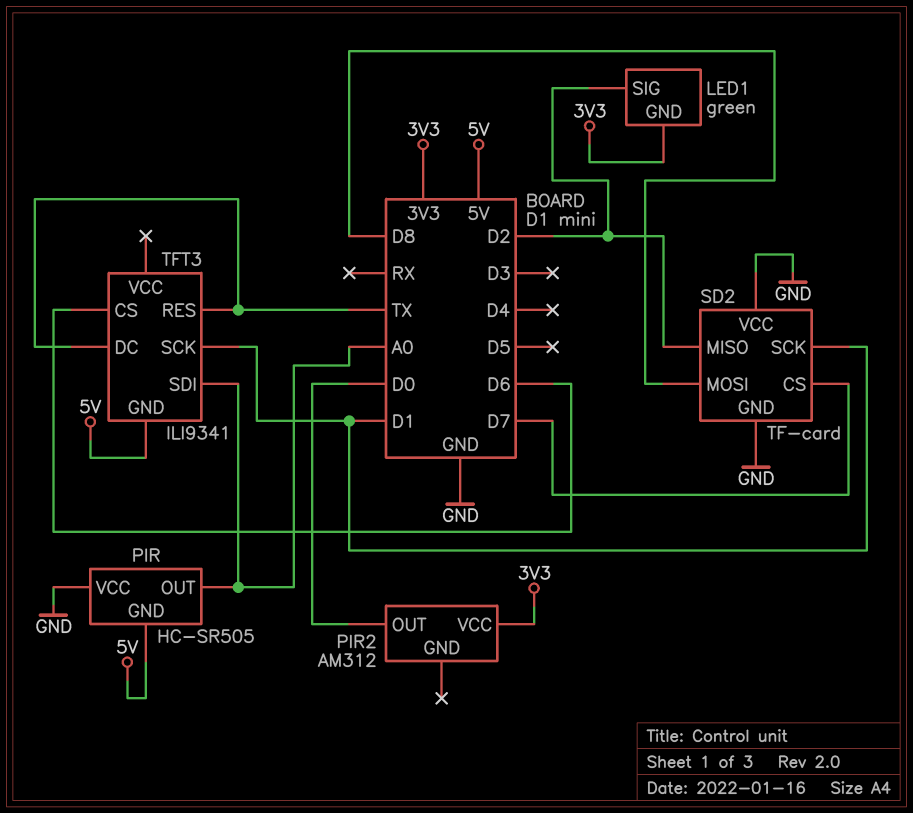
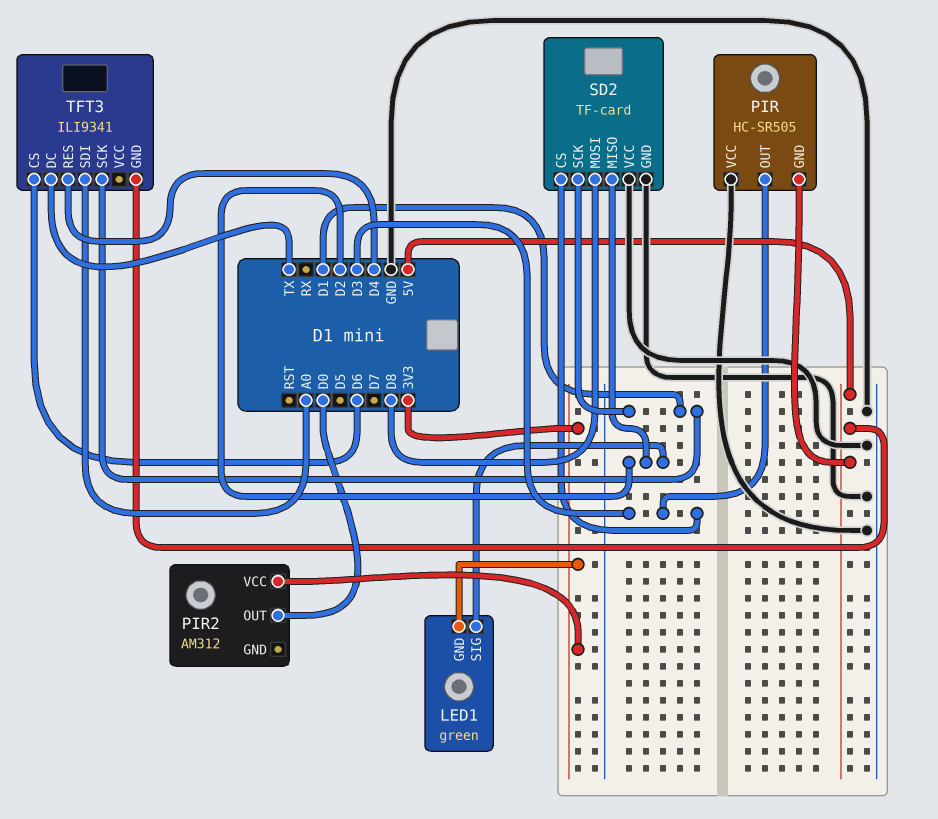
PIR pin OUT: A0 -> D3
SD2 pin CS: D7 -> D3
TFT3 pin RES: TX -> D4

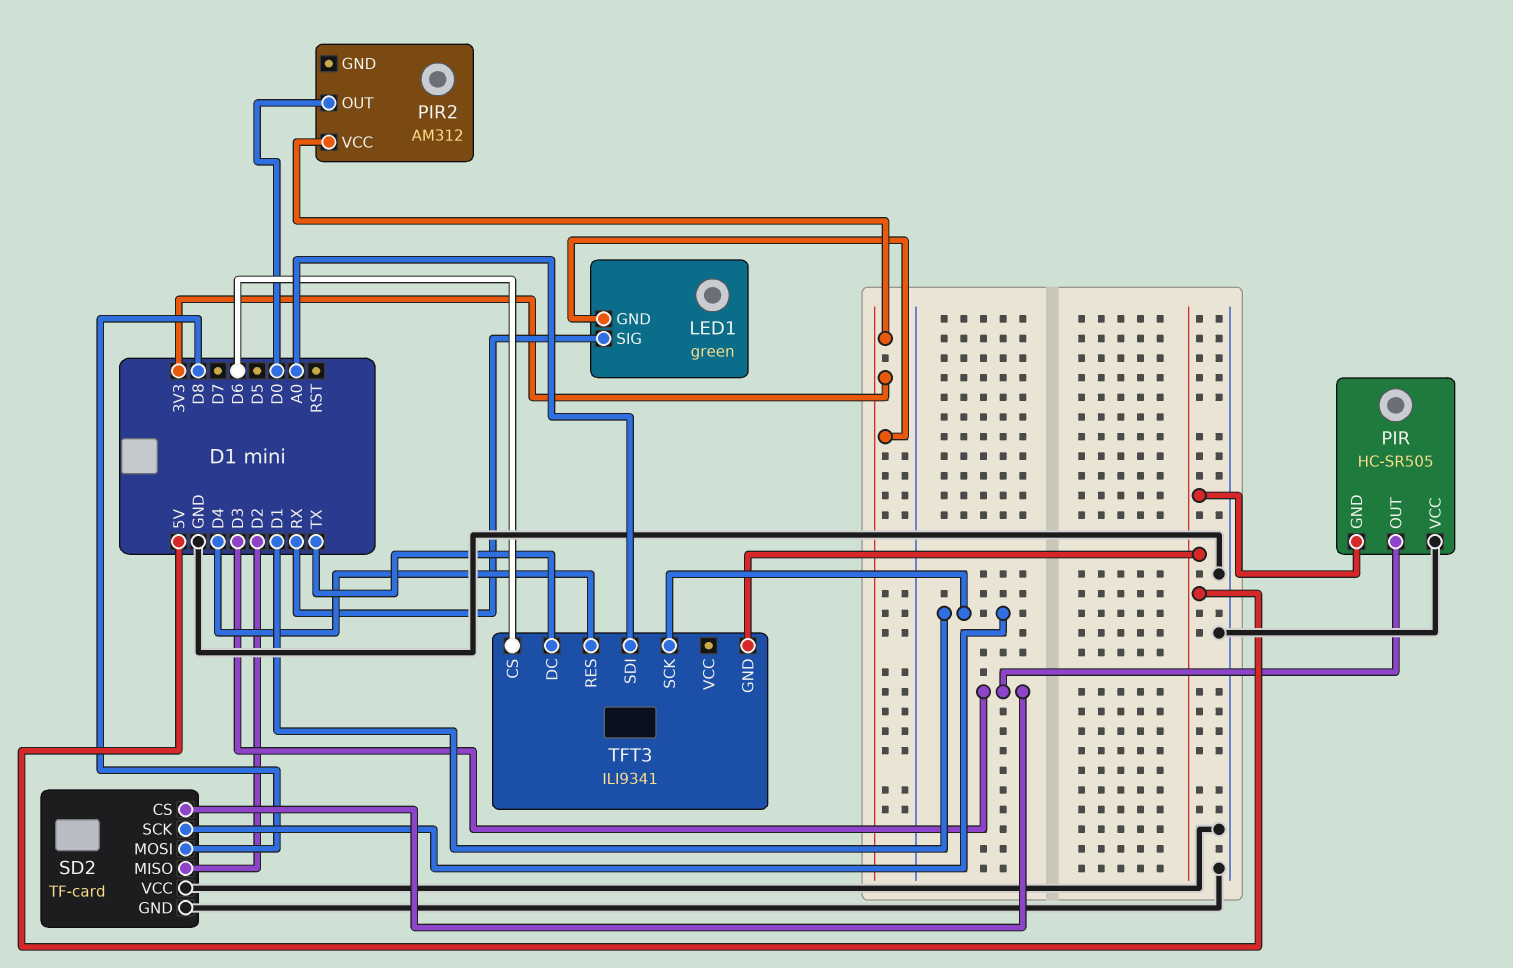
LED1 pin SIG: D2 -> RX

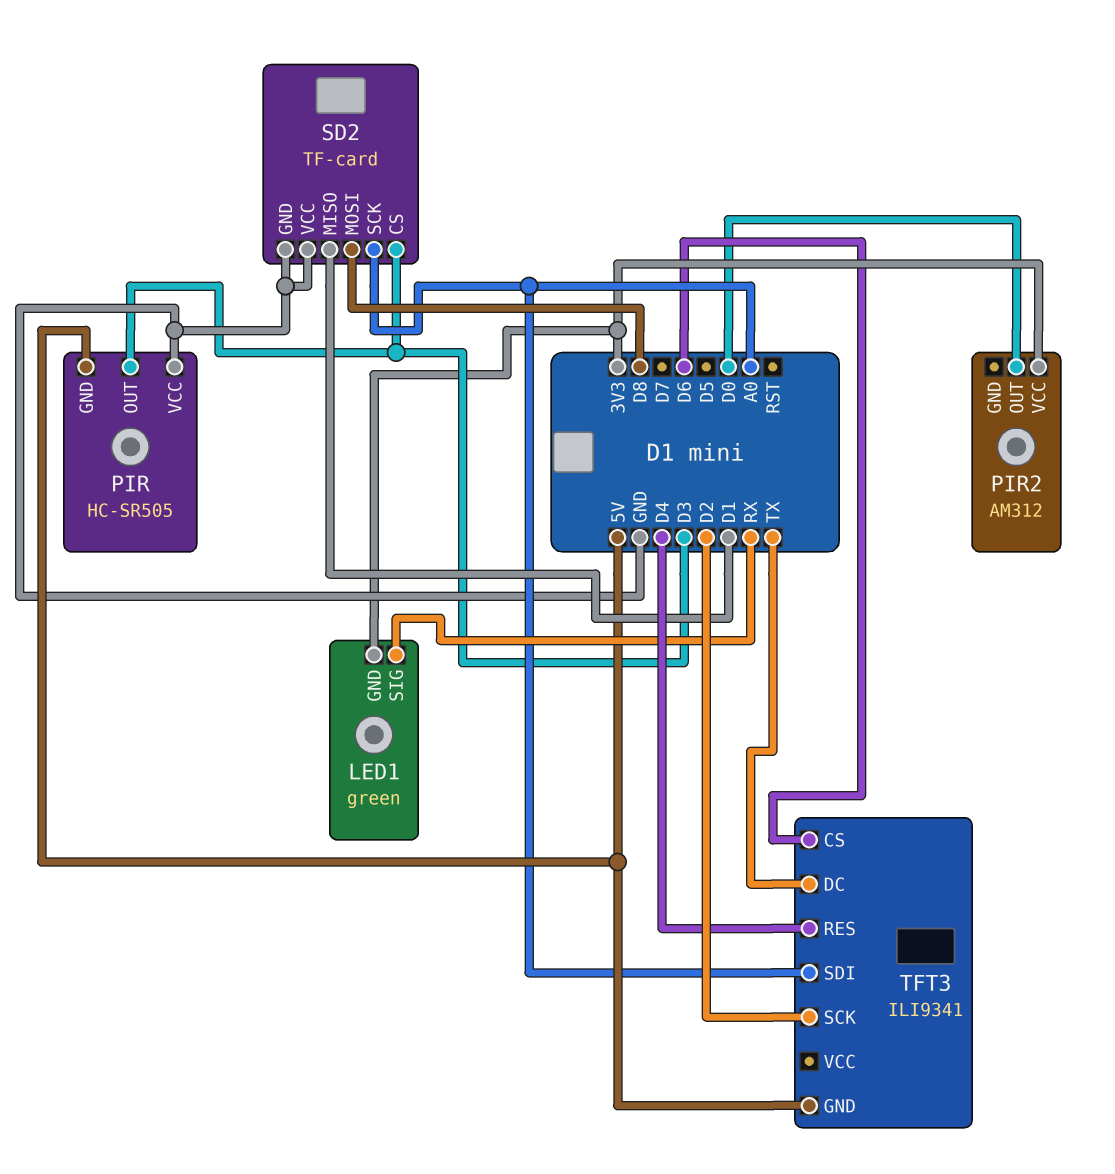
SD2 pin MISO: D2 -> D1
SD2 pin SCK: D1 -> A0
TFT3 pin SCK: D1 -> D2

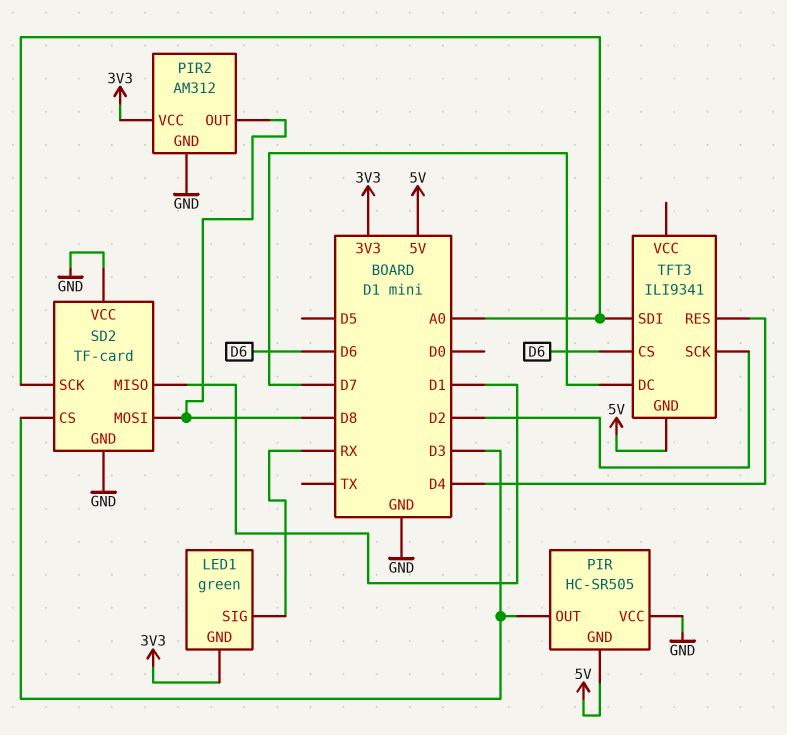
PIR2 pin GND: none -> GND
PIR2 pin OUT: D0 -> D8
TFT3 pin DC: TX -> D7

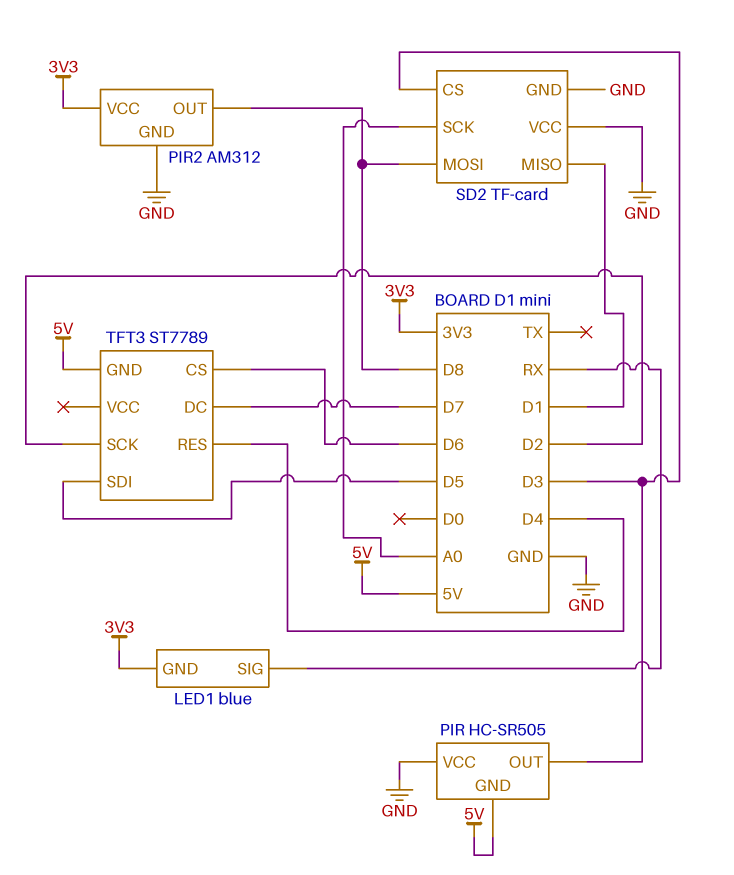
LED1: green -> blue
TFT3: ILI9341 -> ST7789
TFT3 pin SDI: A0 -> D5

